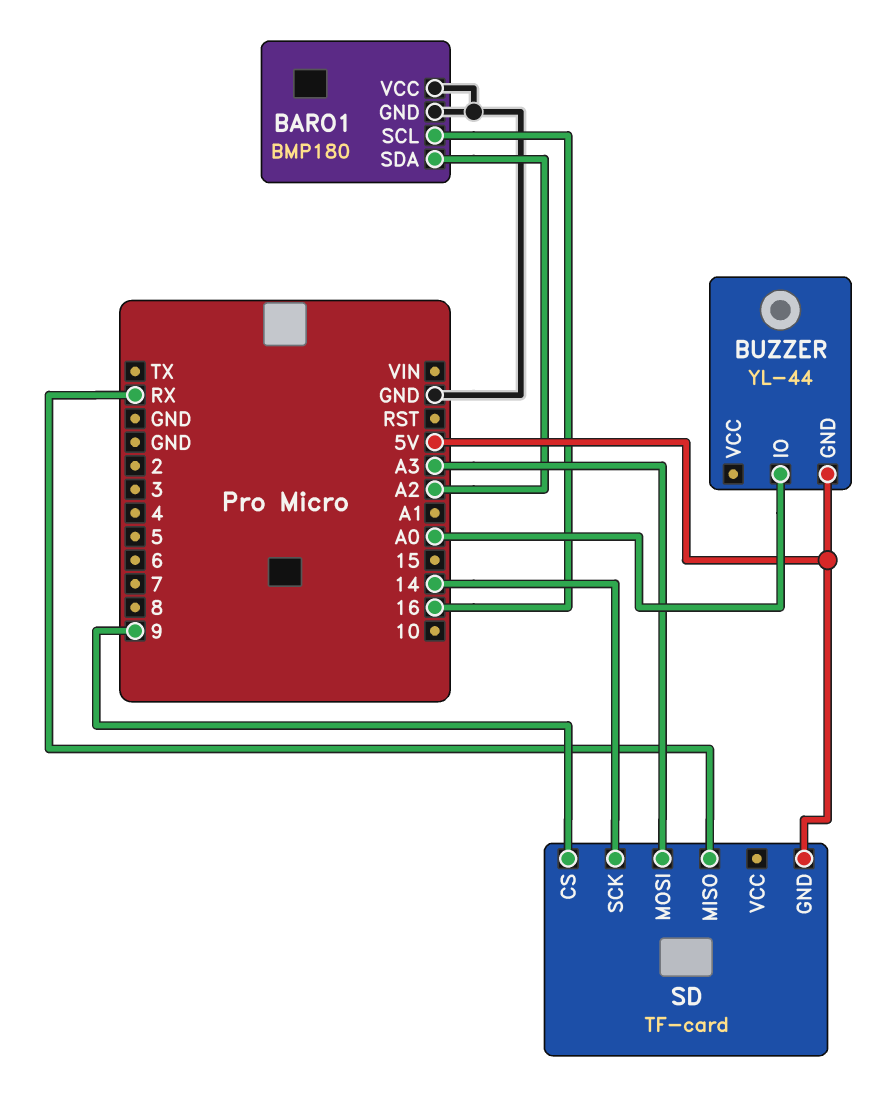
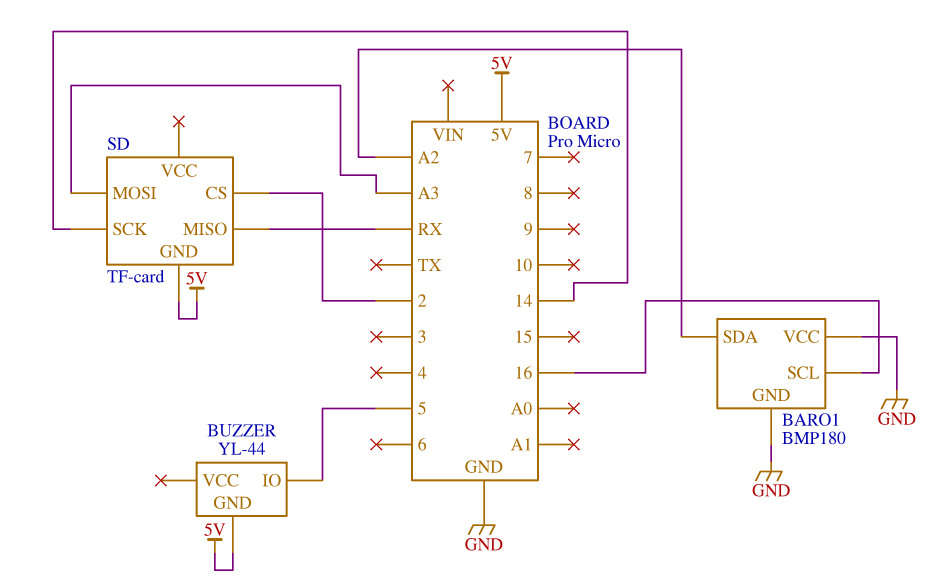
BUZZER pin IO: A0 -> 5
SD pin CS: 9 -> 2

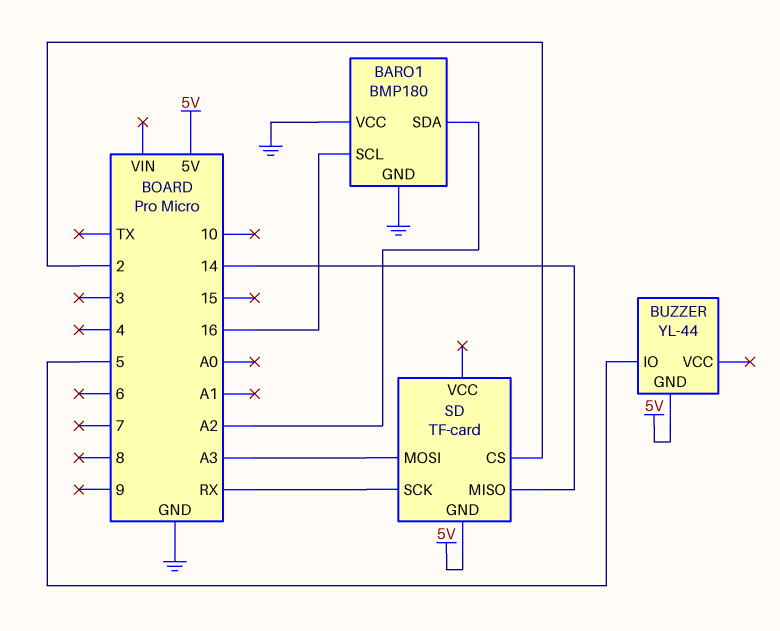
SD pin MISO: RX -> 14
SD pin SCK: 14 -> RX

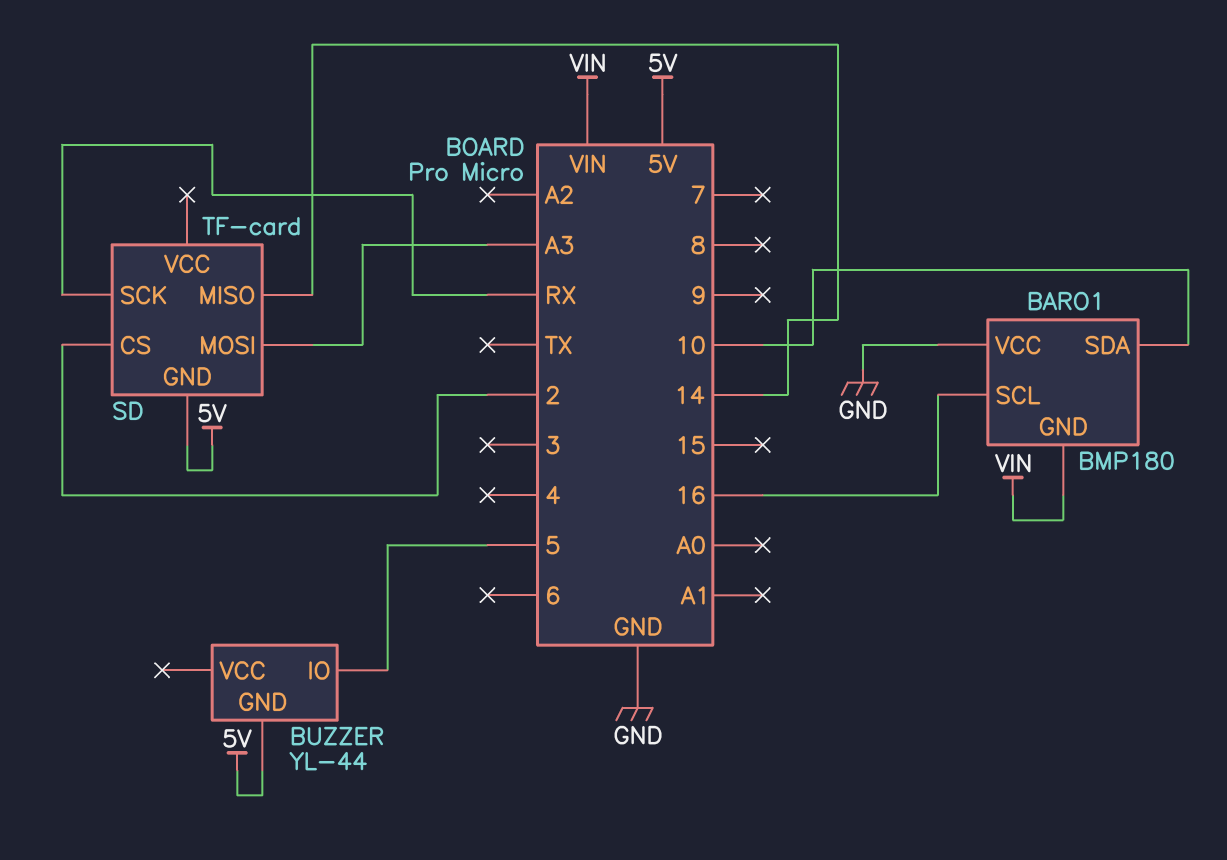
BARO1 pin GND: GND -> VIN
BARO1 pin SDA: A2 -> 10

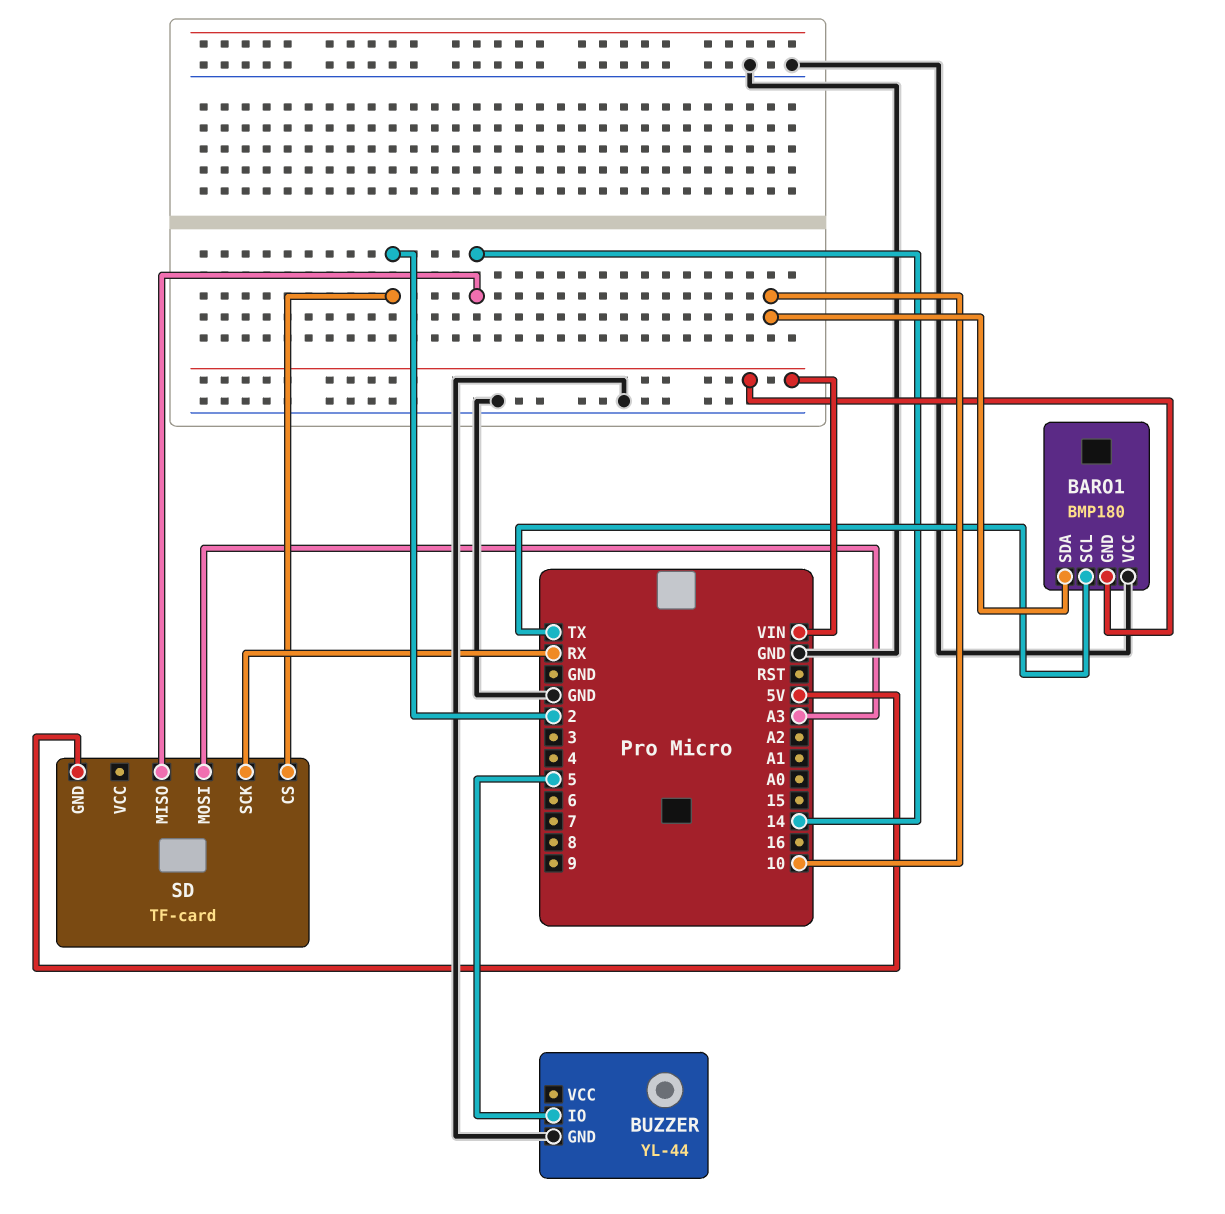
BARO1 pin SCL: 16 -> TX
BUZZER pin GND: 5V -> GND

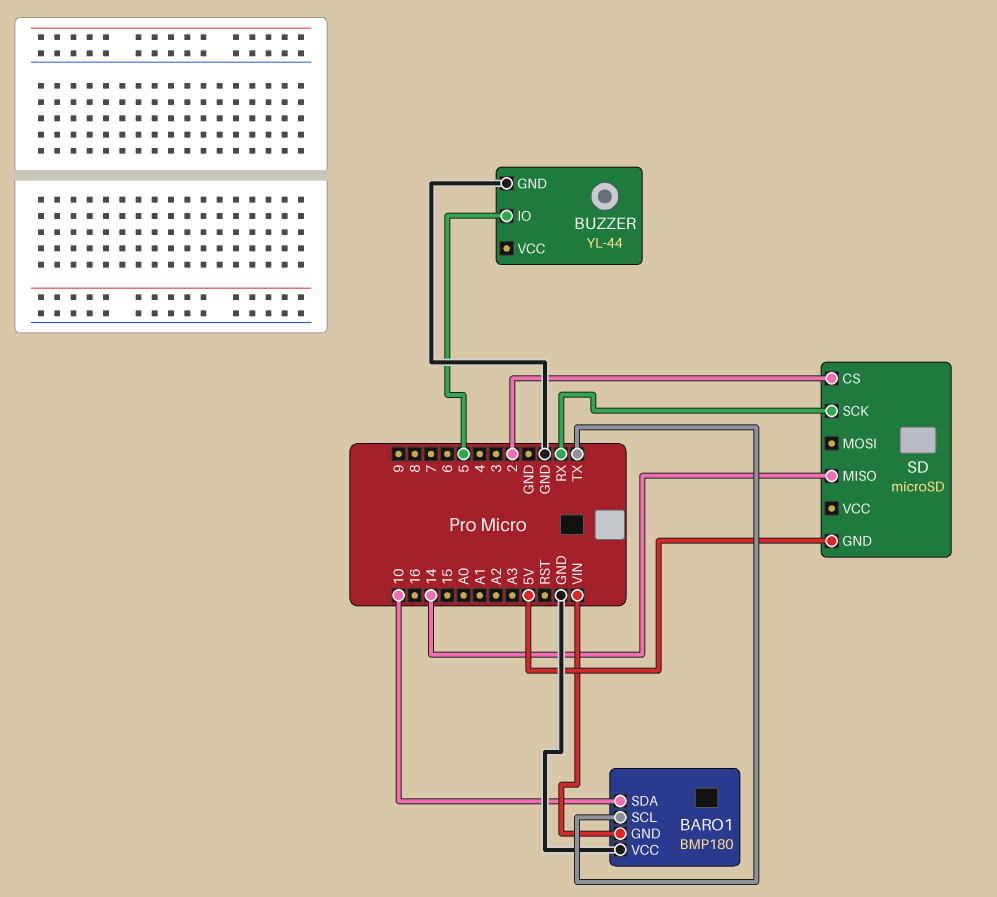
SD: TF-card -> microSD
SD pin MOSI: A3 -> none

